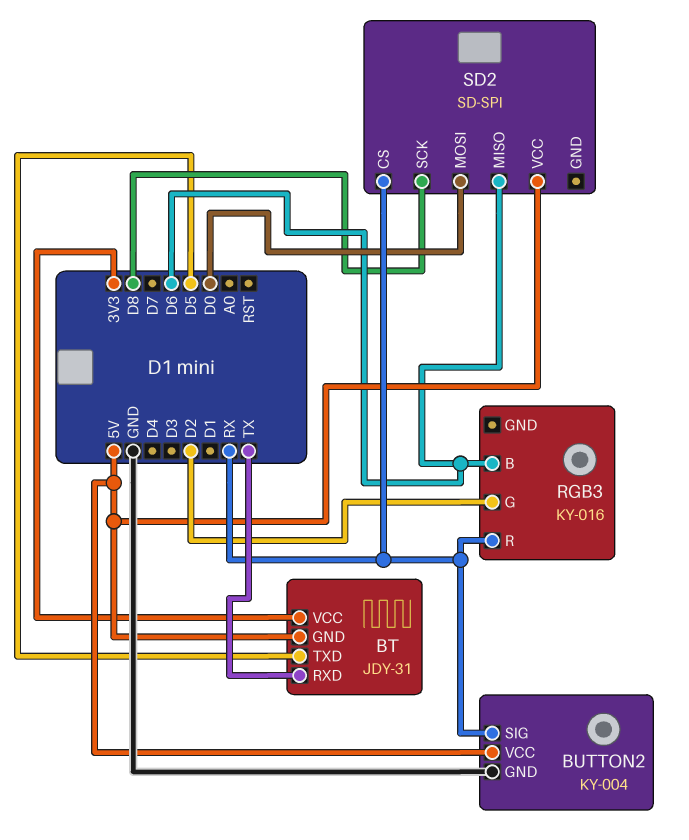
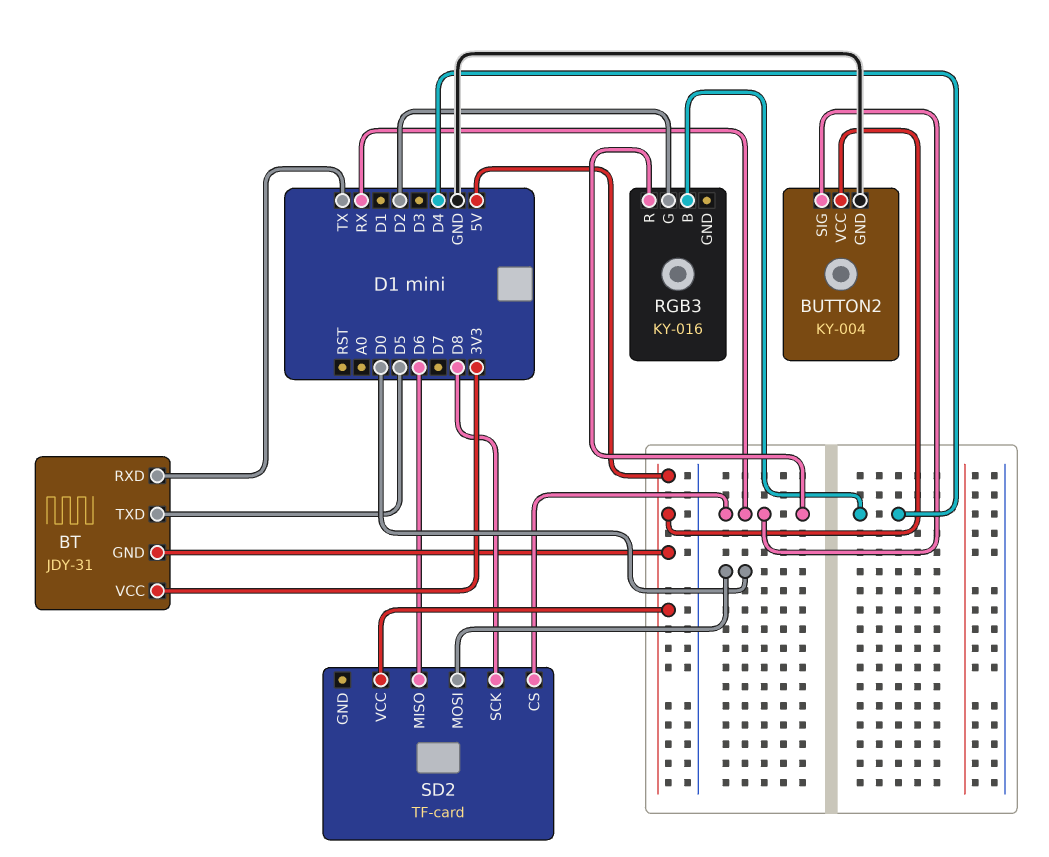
RGB3 pin B: D6 -> D4
SD2: SD-SPI -> TF-card

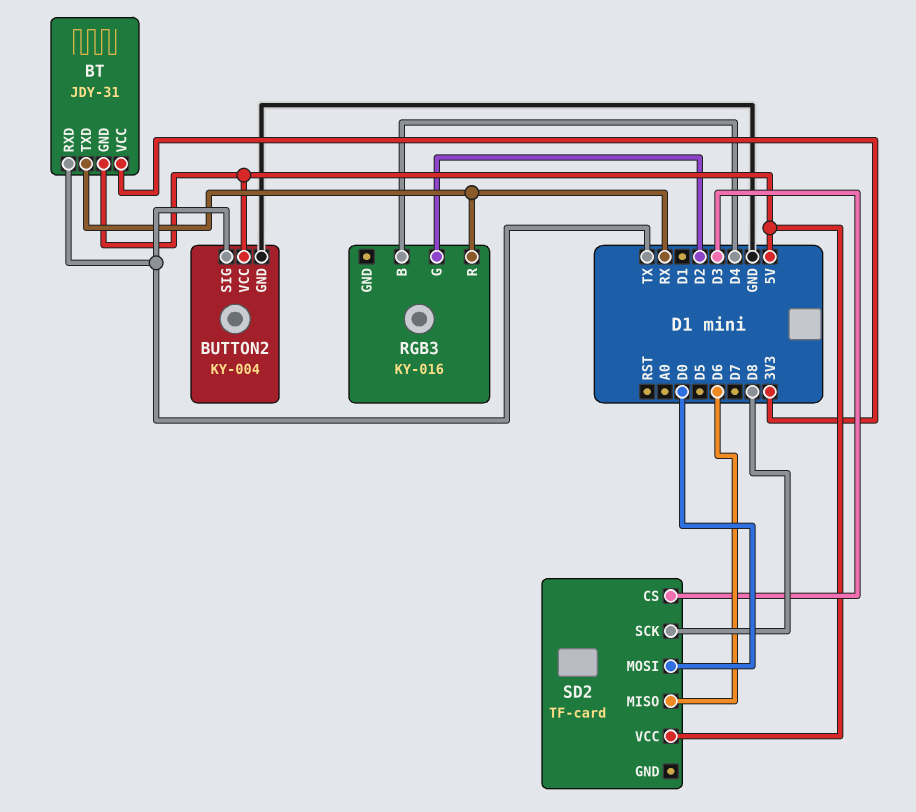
BT pin TXD: D5 -> RX
BUTTON2 pin SIG: RX -> TX
SD2 pin CS: RX -> D3

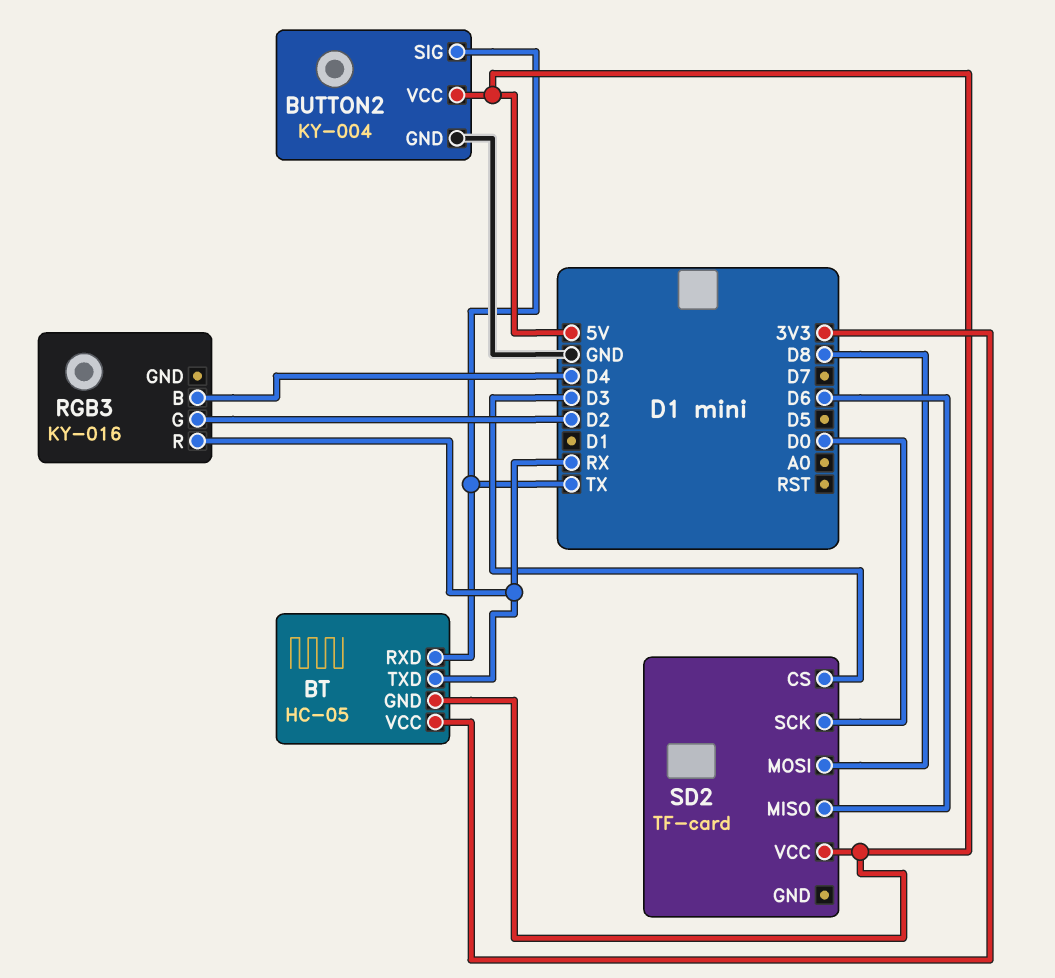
BT: JDY-31 -> HC-05
SD2 pin MOSI: D0 -> D8
SD2 pin SCK: D8 -> D0

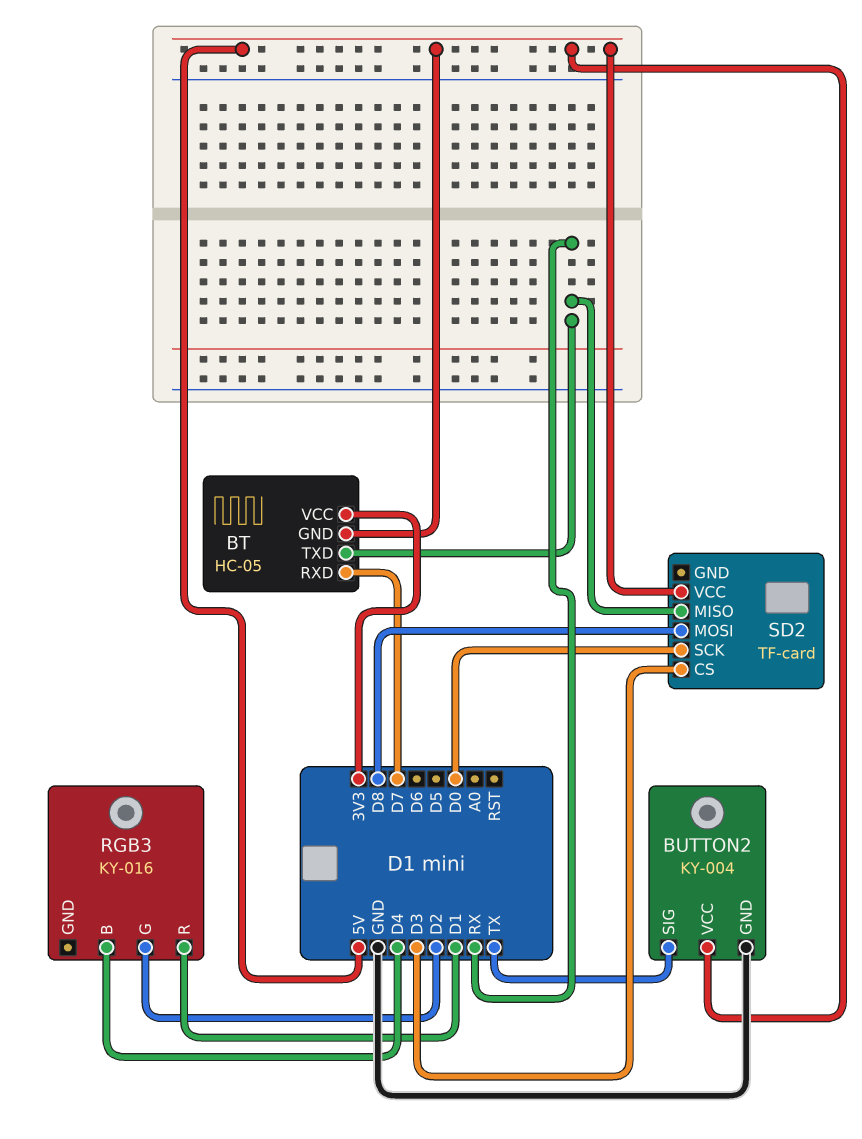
BT pin RXD: TX -> D7
RGB3 pin R: RX -> D1
SD2 pin MISO: D6 -> RX

